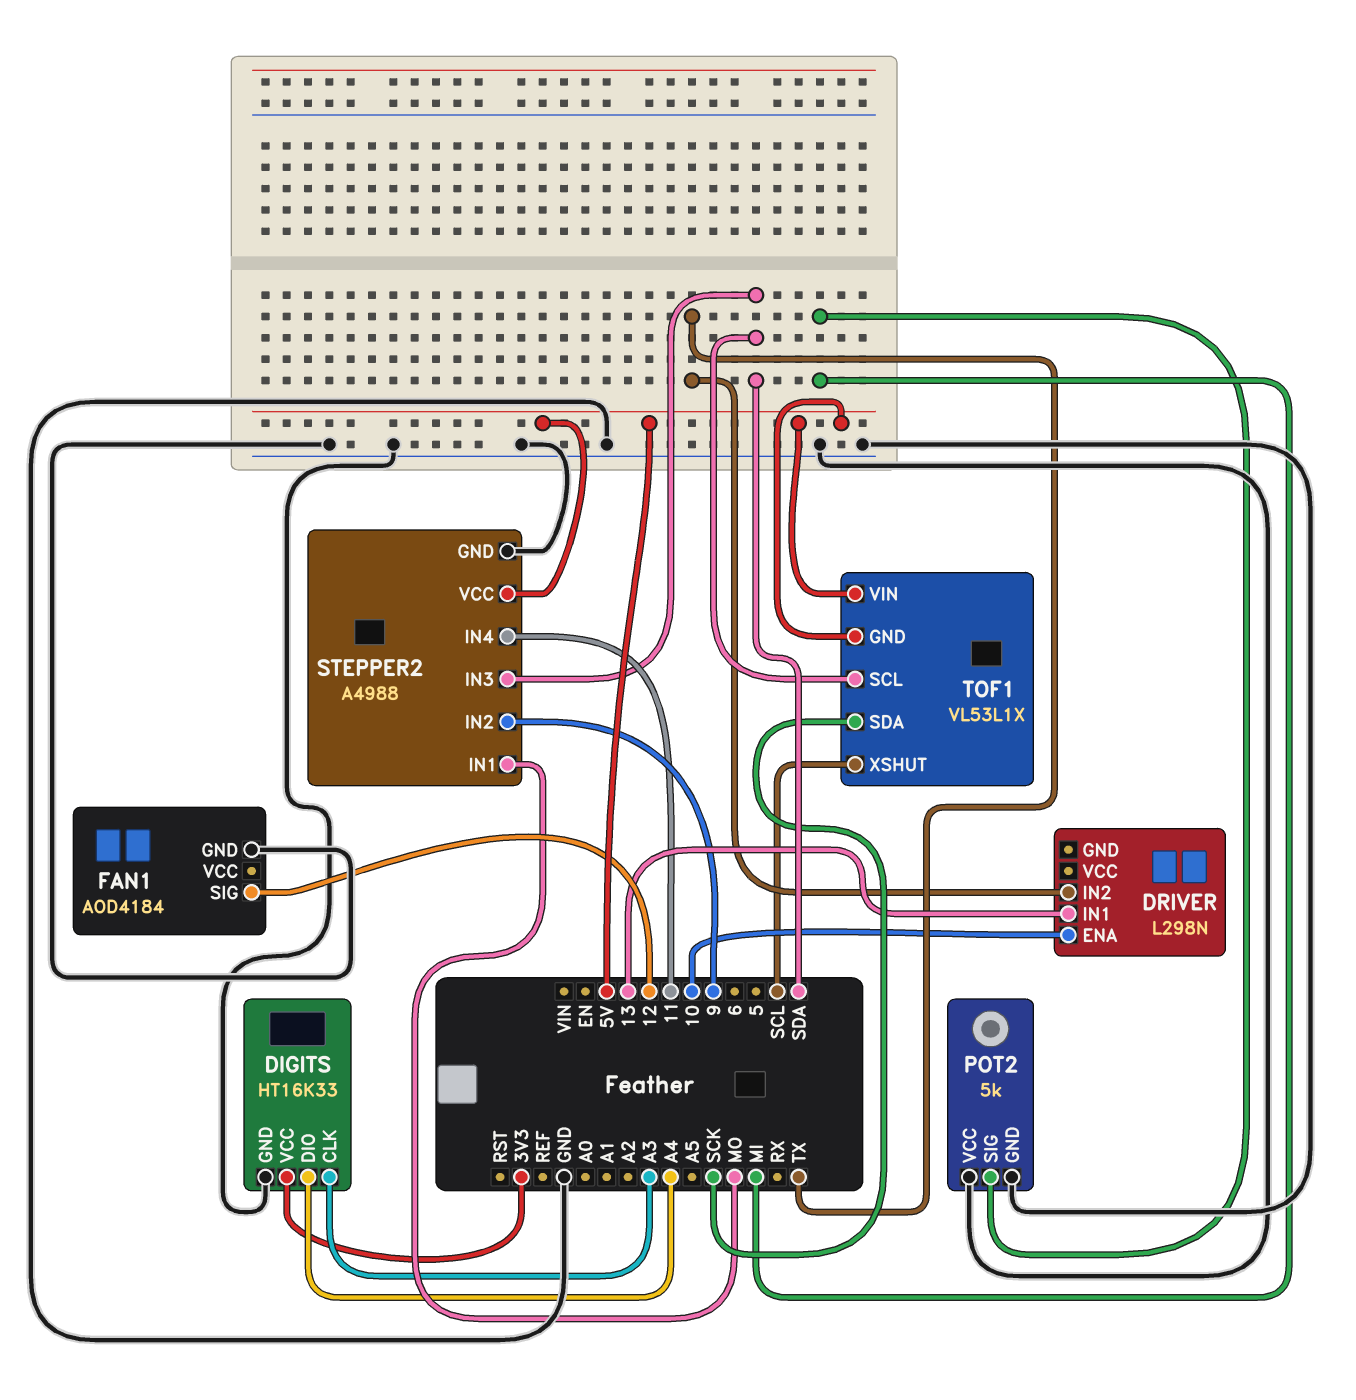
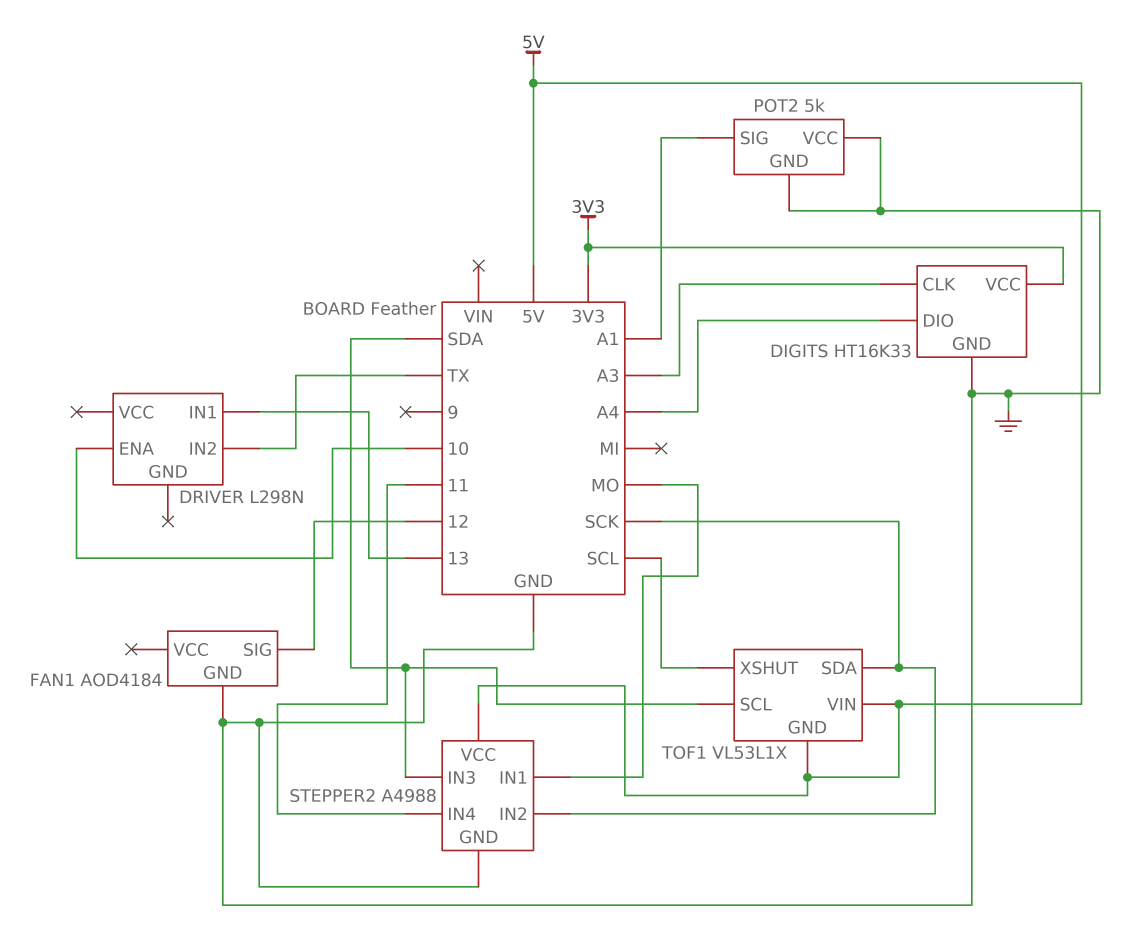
POT2 pin SIG: MI -> A1
STEPPER2 pin IN2: 9 -> SCK

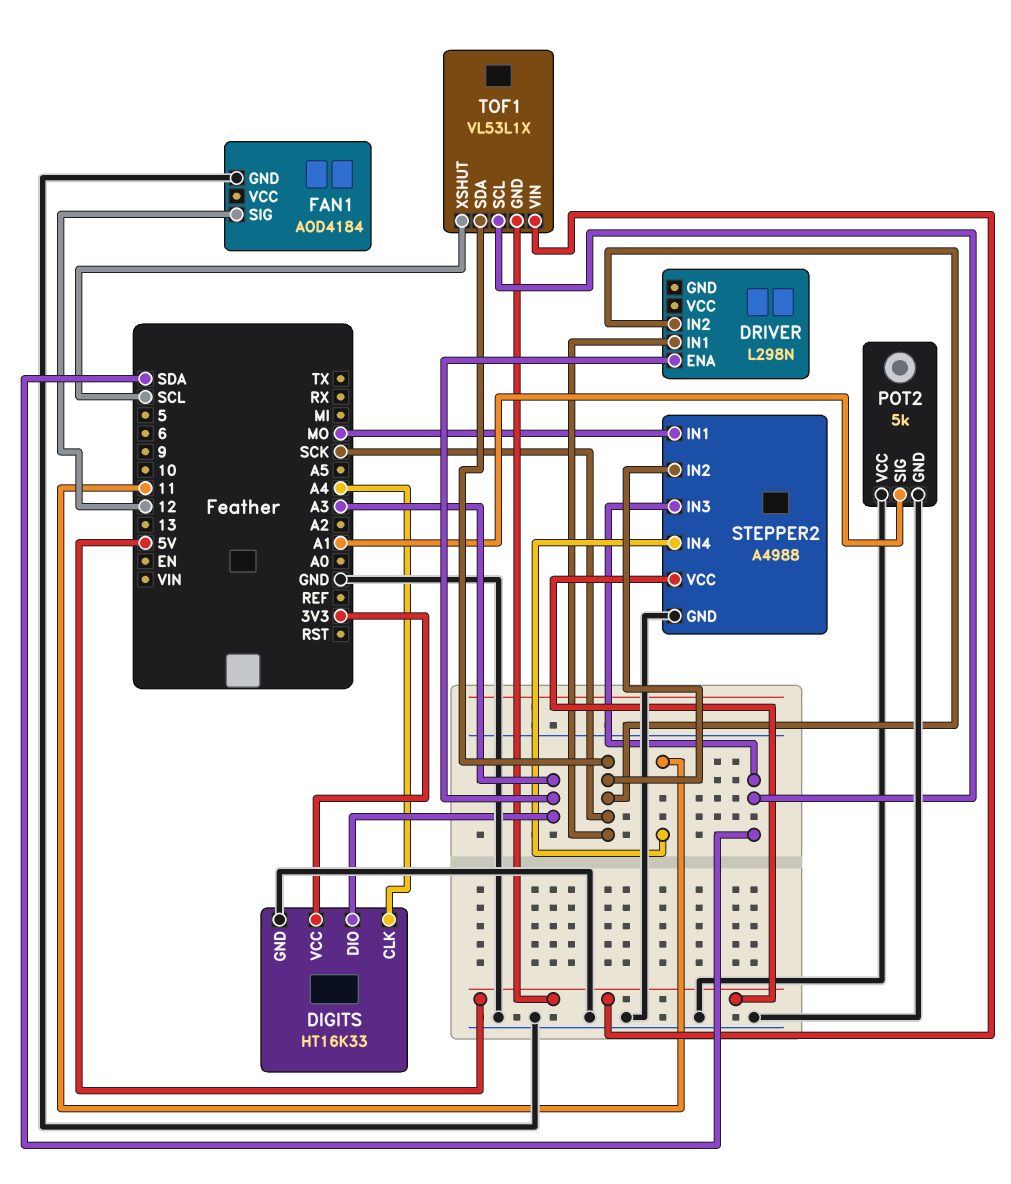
DIGITS pin CLK: A3 -> A4
DIGITS pin DIO: A4 -> A3
DRIVER pin ENA: 10 -> A3
DRIVER pin IN1: 13 -> SCK
DRIVER pin IN2: TX -> SCK

